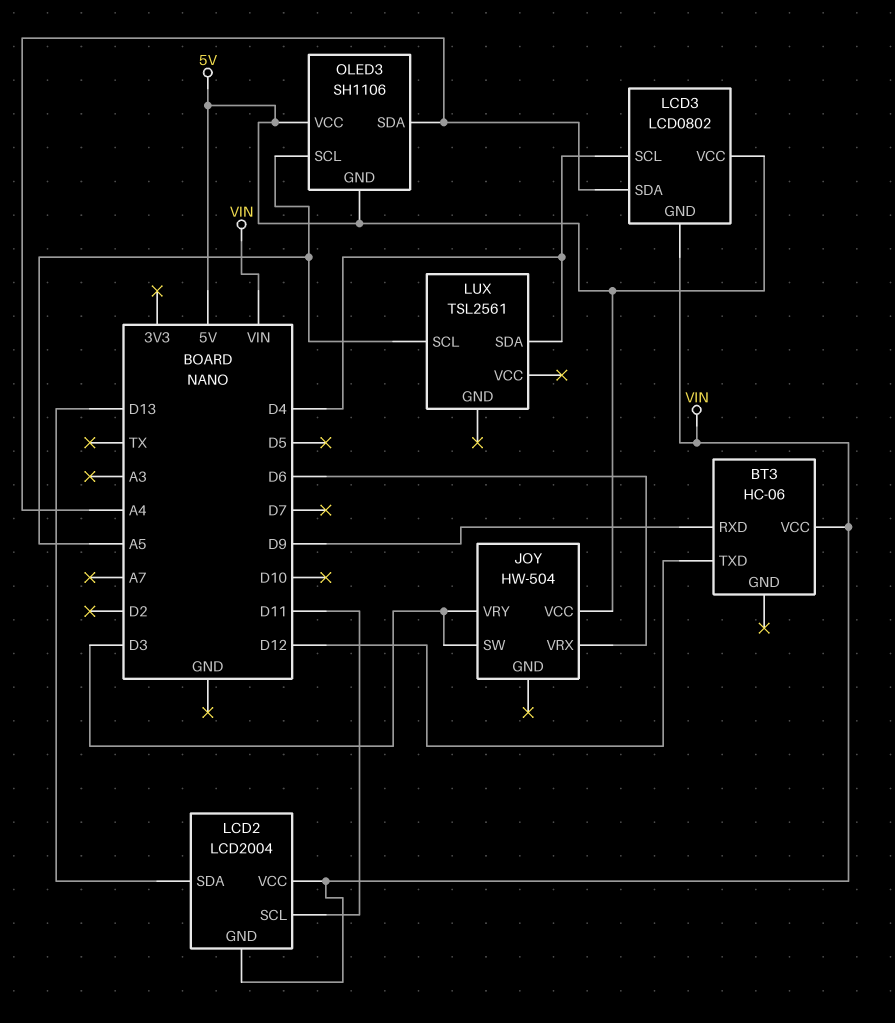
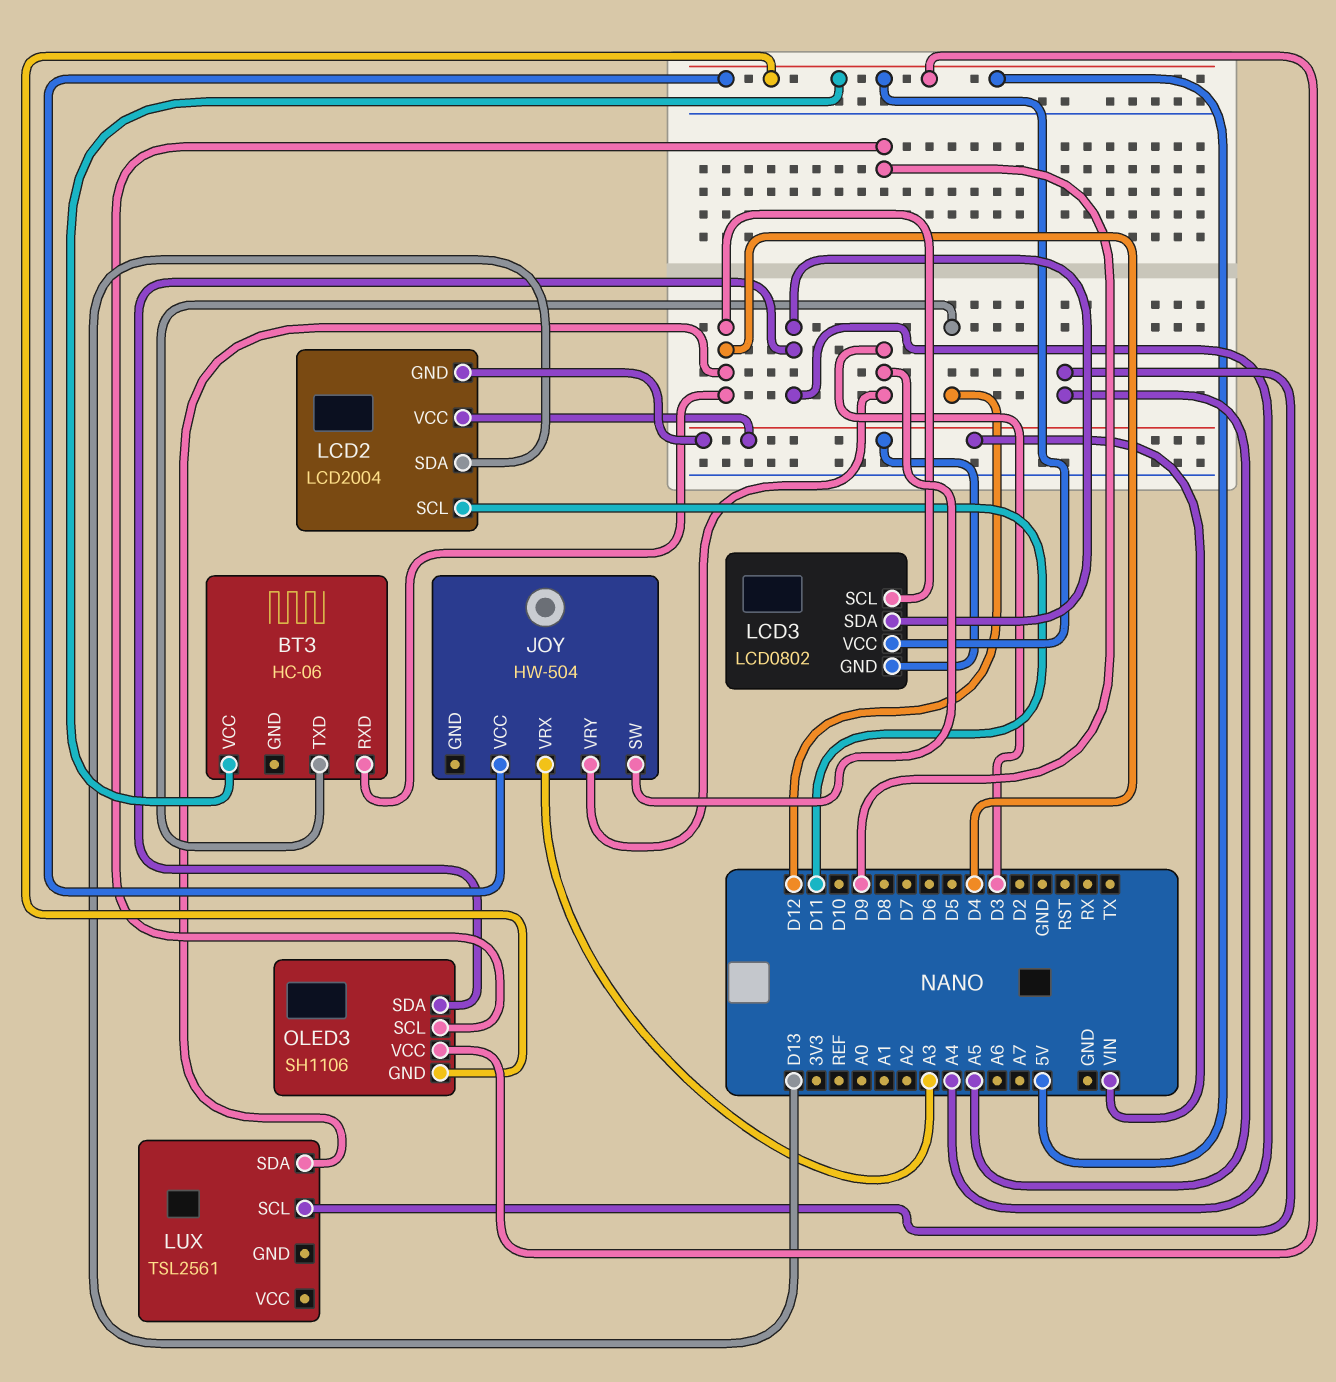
BT3 pin RXD: D9 -> D4
BT3 pin VCC: VIN -> 5V
JOY pin VRX: D6 -> A3
OLED3 pin SCL: A5 -> D9

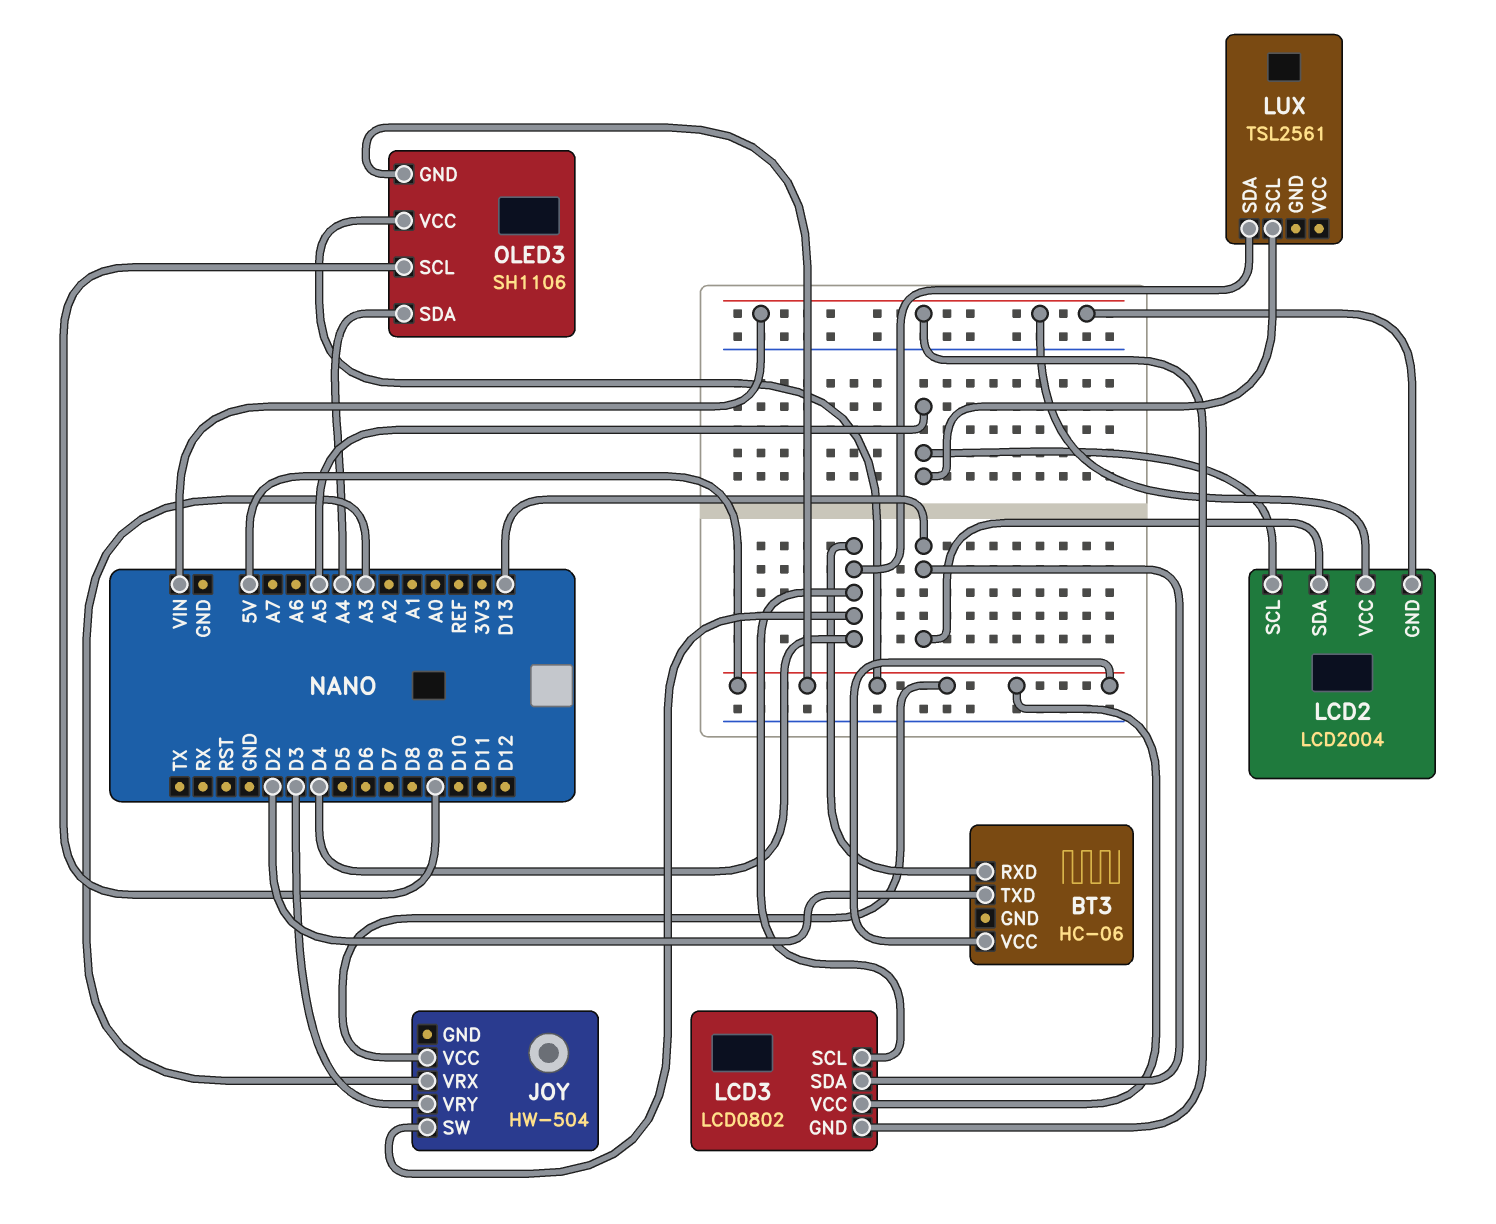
BT3 pin TXD: D12 -> D2
JOY pin SW: D3 -> D4
LCD2 pin SCL: D11 -> A5
LCD3 pin SDA: A4 -> D13

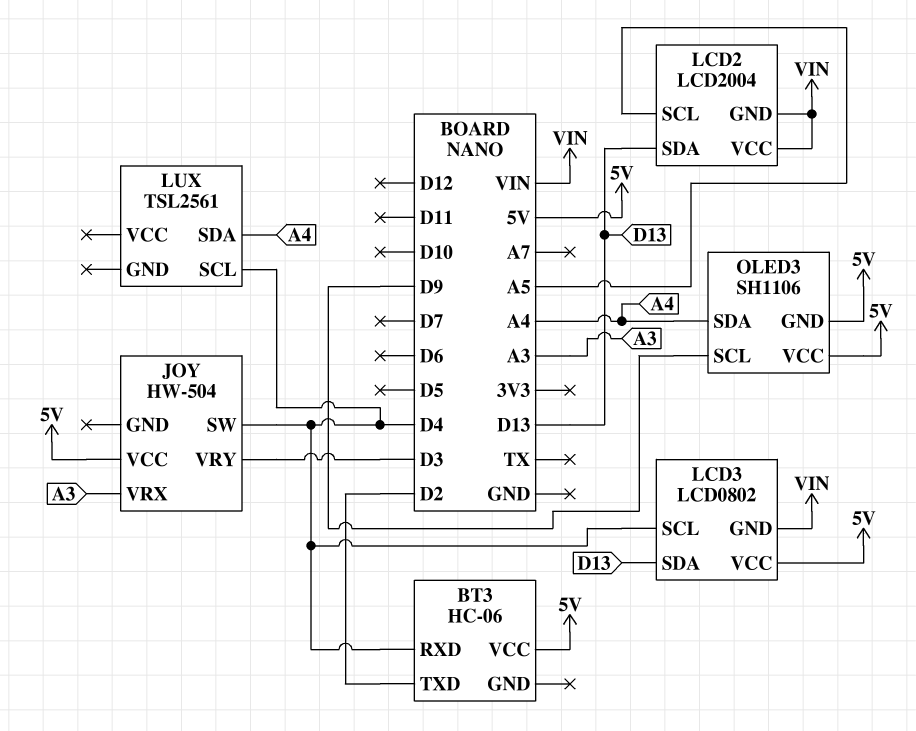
LUX pin SCL: A5 -> D4
LUX pin SDA: D4 -> A4

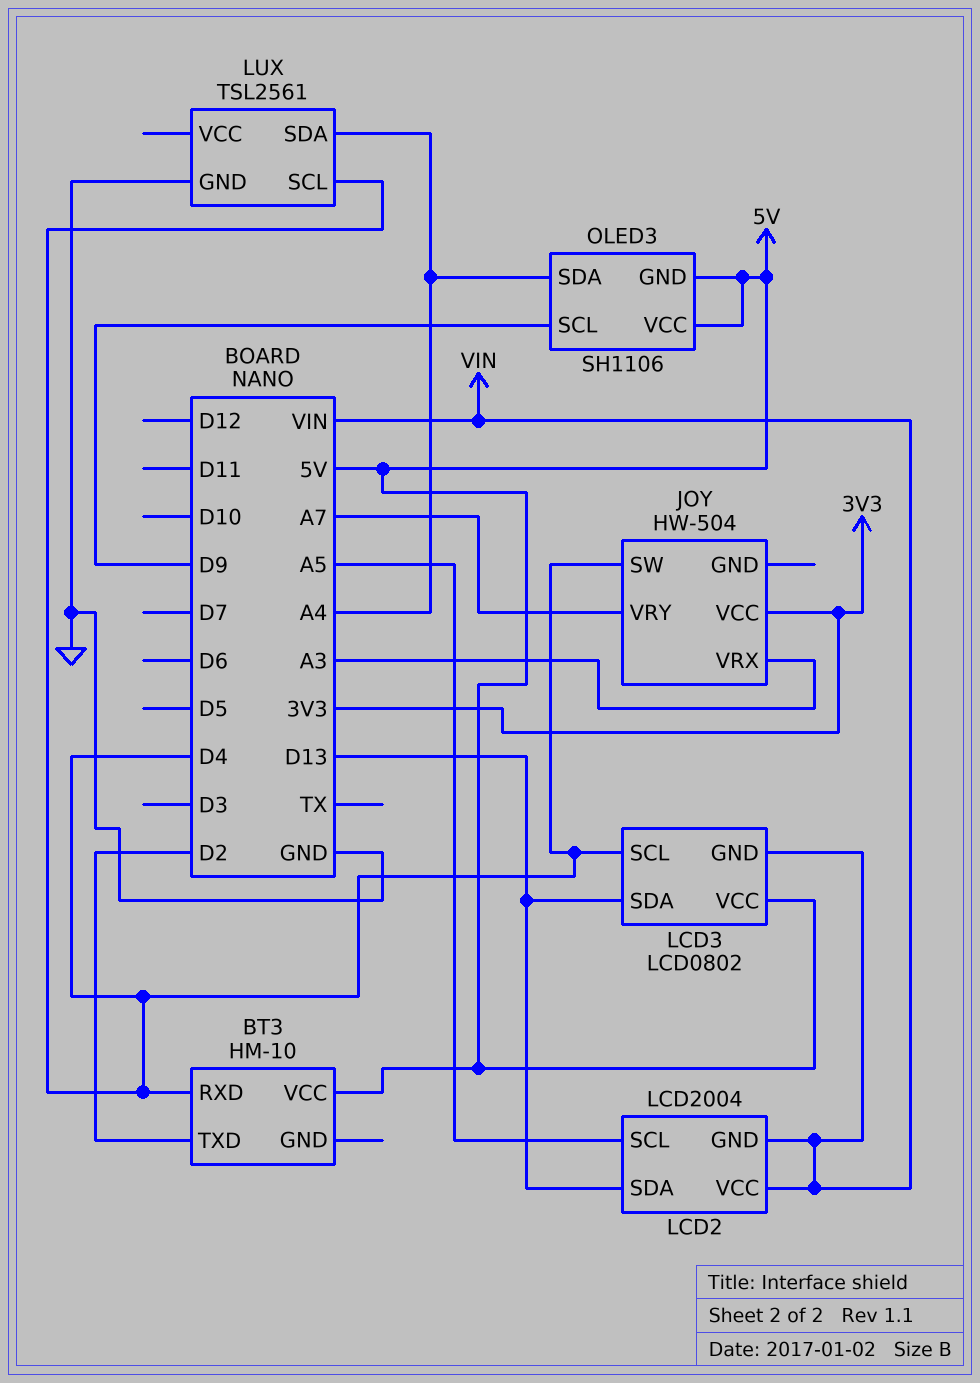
BT3: HC-06 -> HM-10
JOY pin VCC: 5V -> 3V3
JOY pin VRY: D3 -> A7
LUX pin GND: none -> GND

